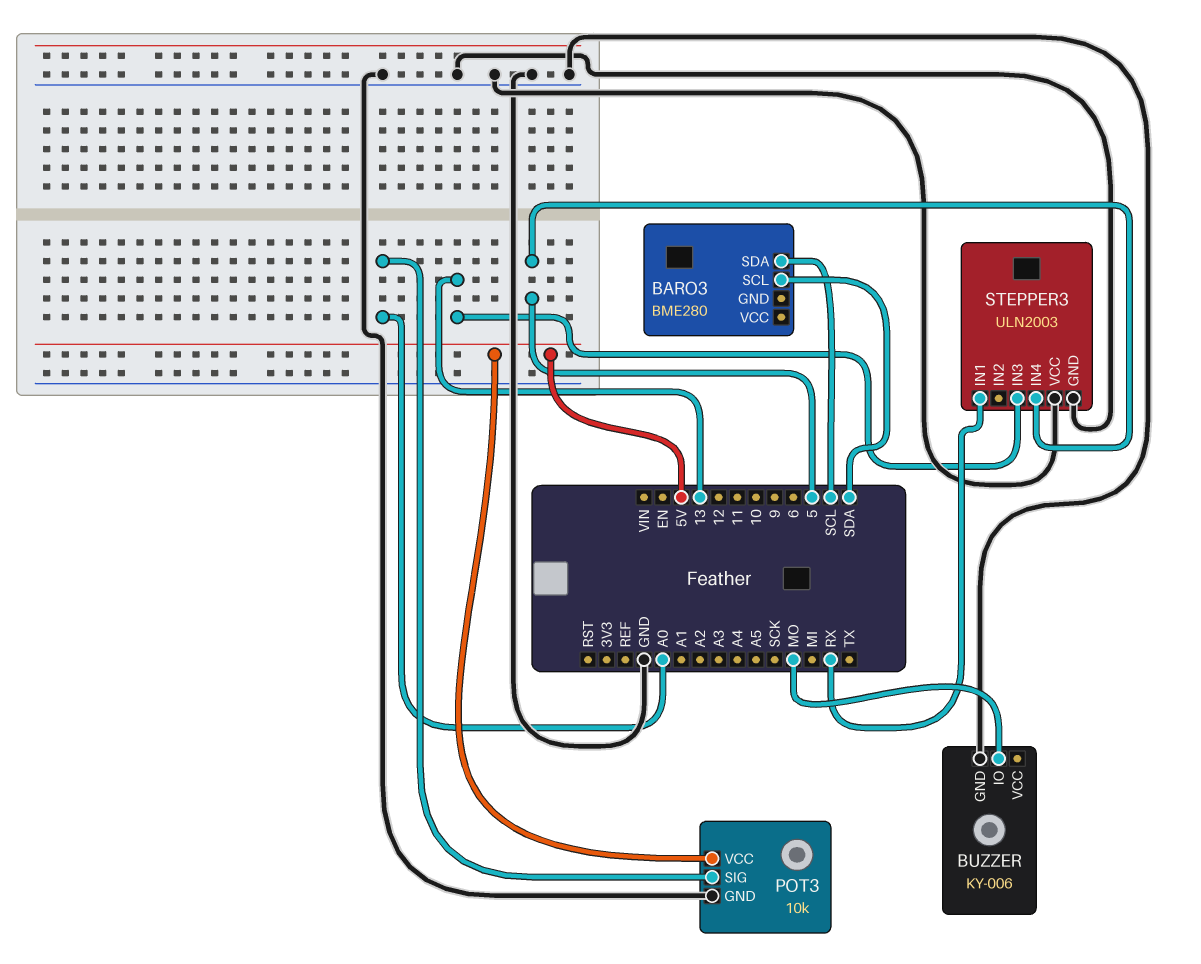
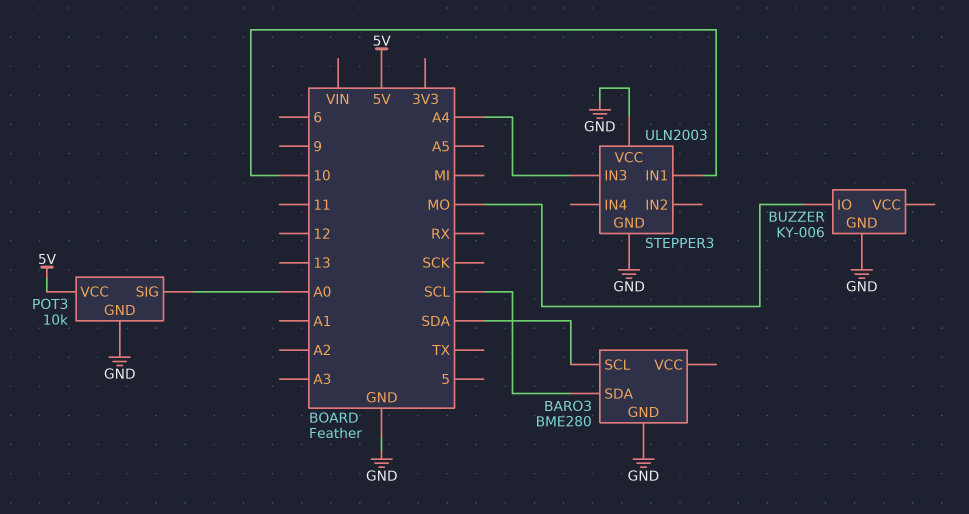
BARO3 pin GND: none -> GND
STEPPER3 pin IN1: RX -> 10
STEPPER3 pin IN3: 13 -> A4
STEPPER3 pin IN4: 5 -> none

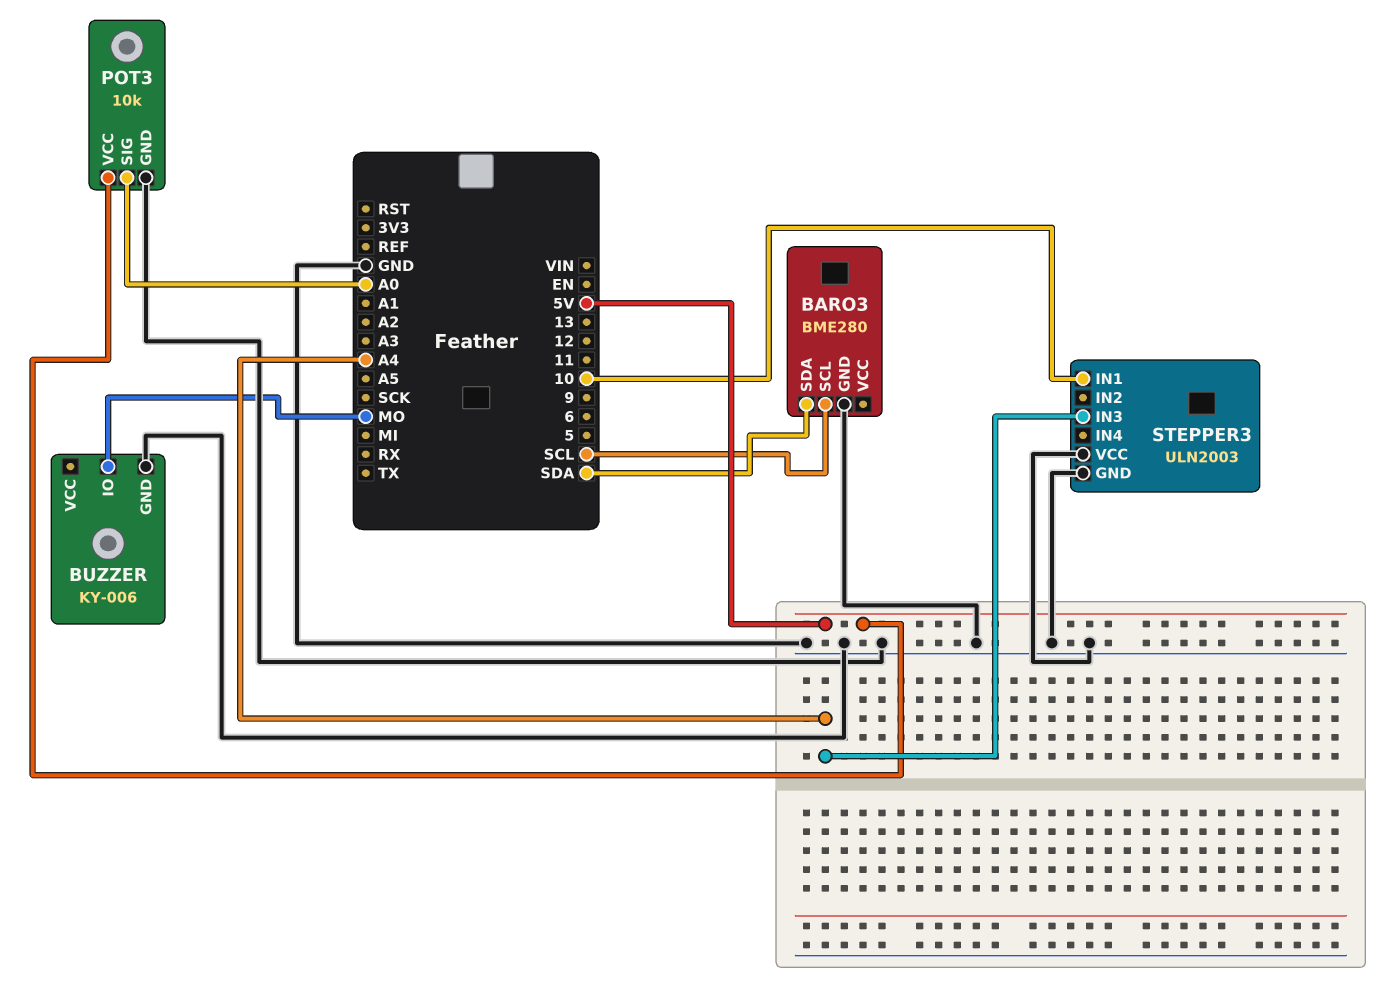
BARO3 pin SCL: SDA -> SCL
BARO3 pin SDA: SCL -> SDA

